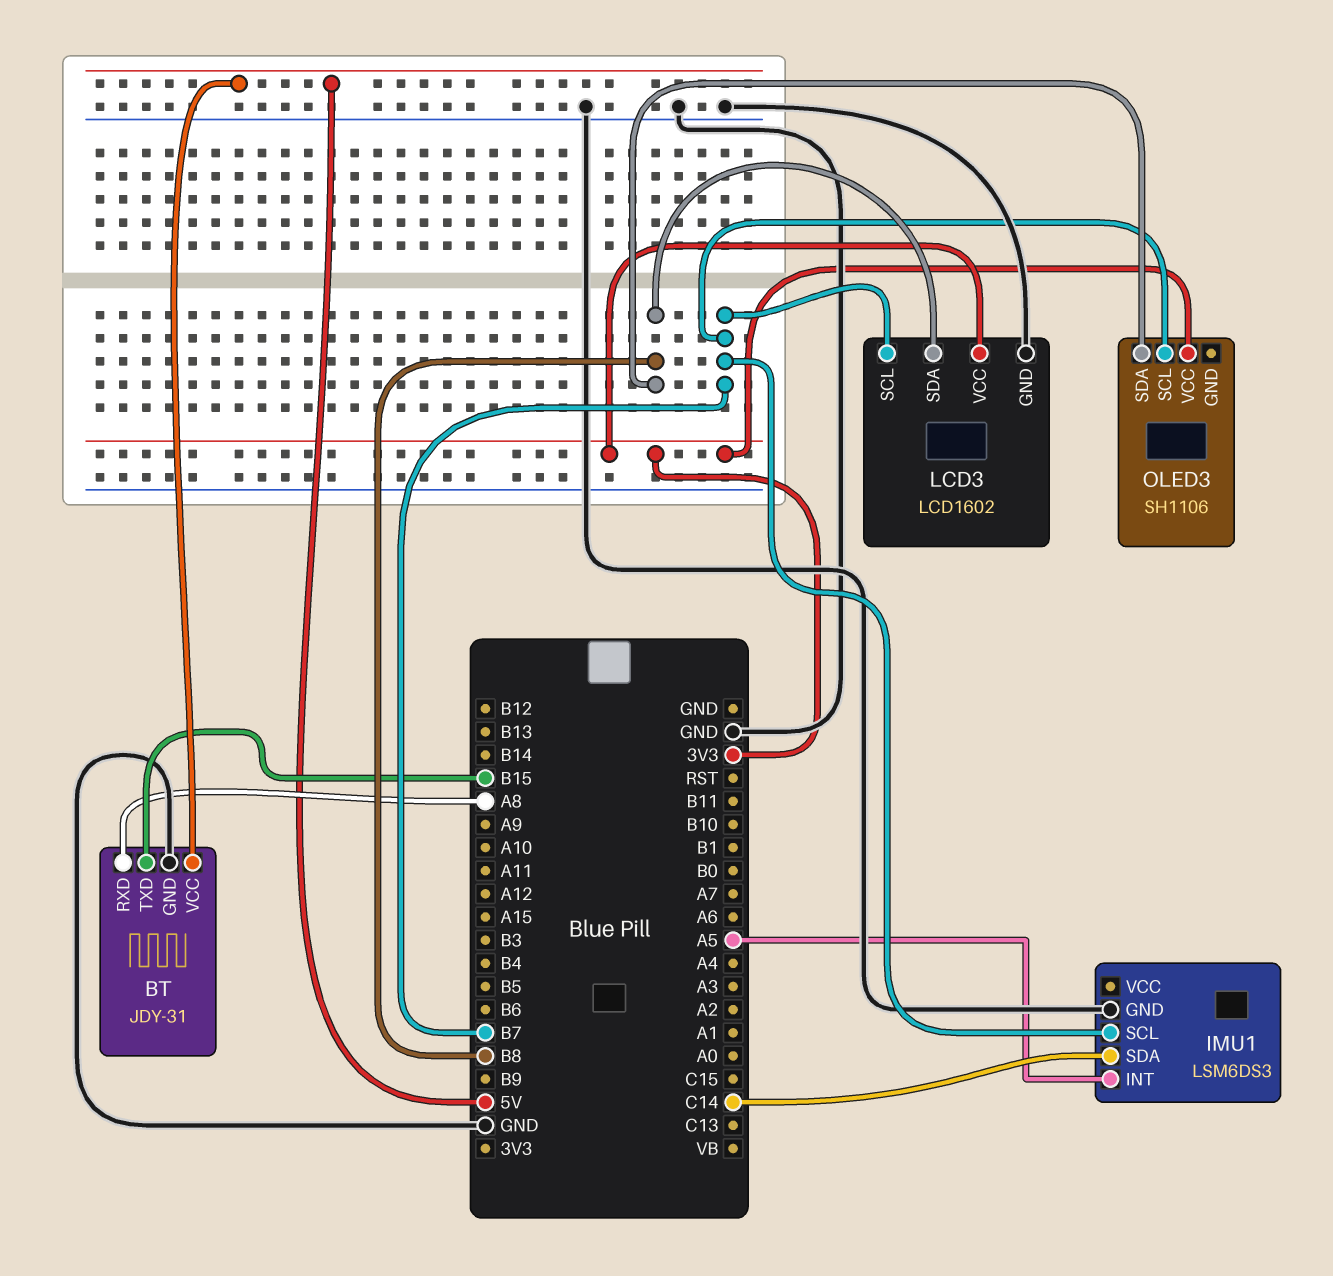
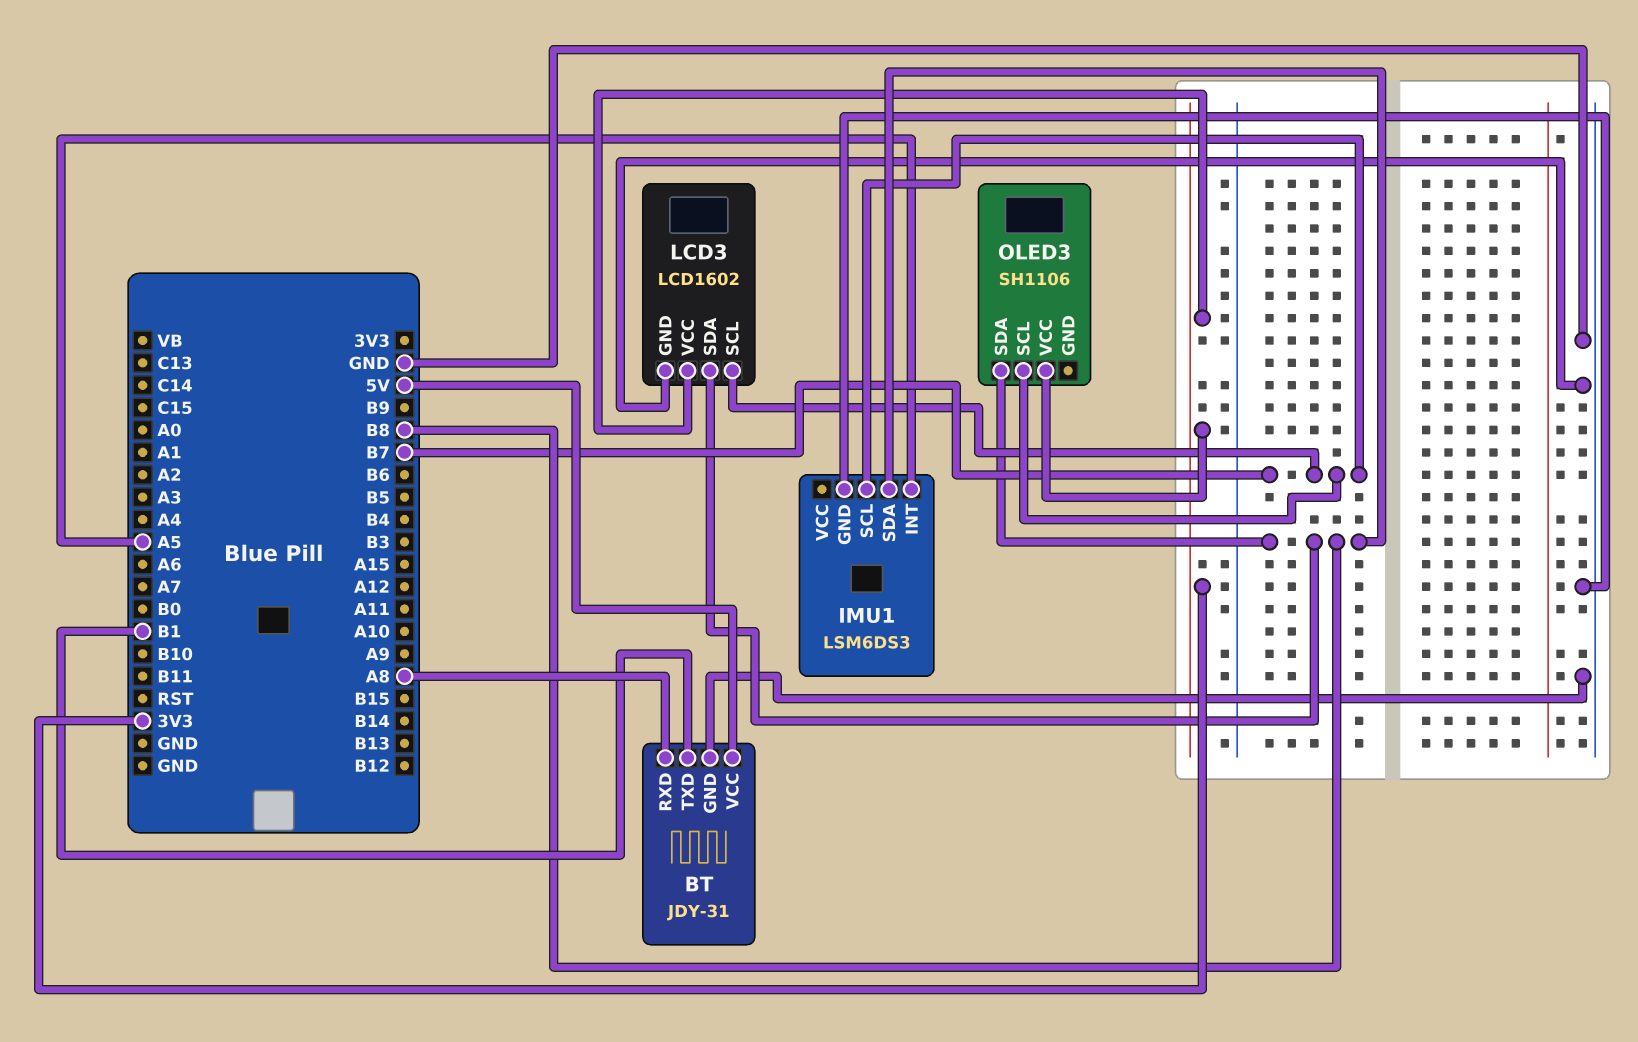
BT pin TXD: B15 -> B1
IMU1 pin SDA: C14 -> B8

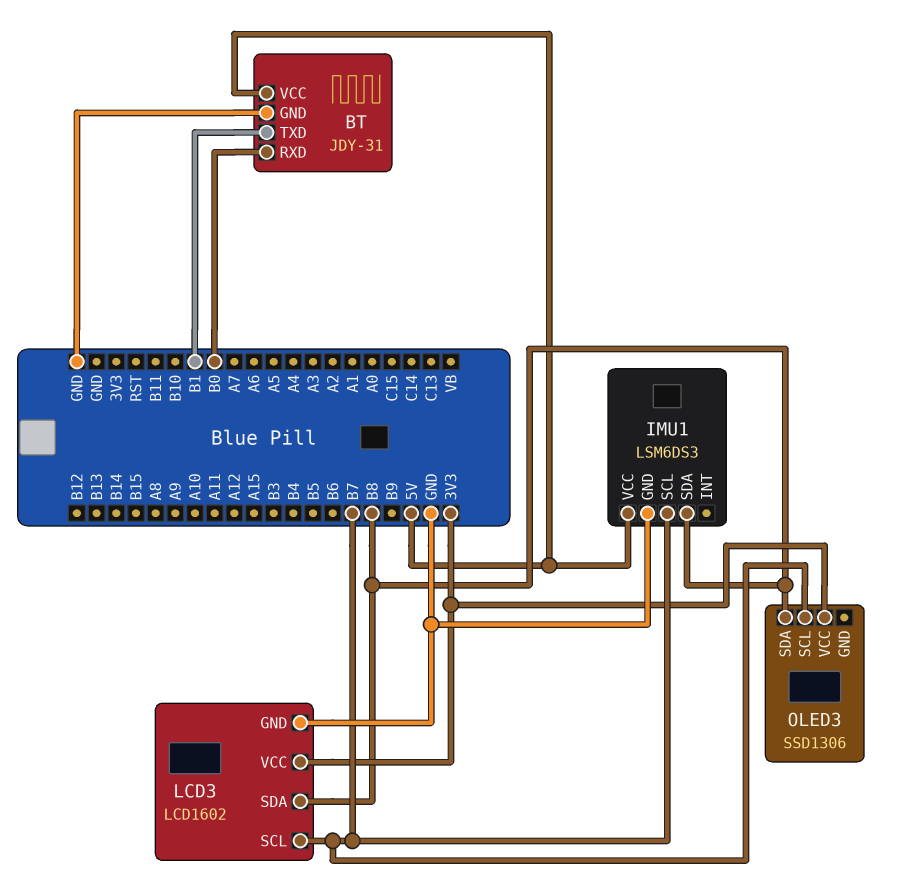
BT pin RXD: A8 -> B0
IMU1 pin INT: A5 -> none
IMU1 pin VCC: none -> 5V
OLED3: SH1106 -> SSD1306

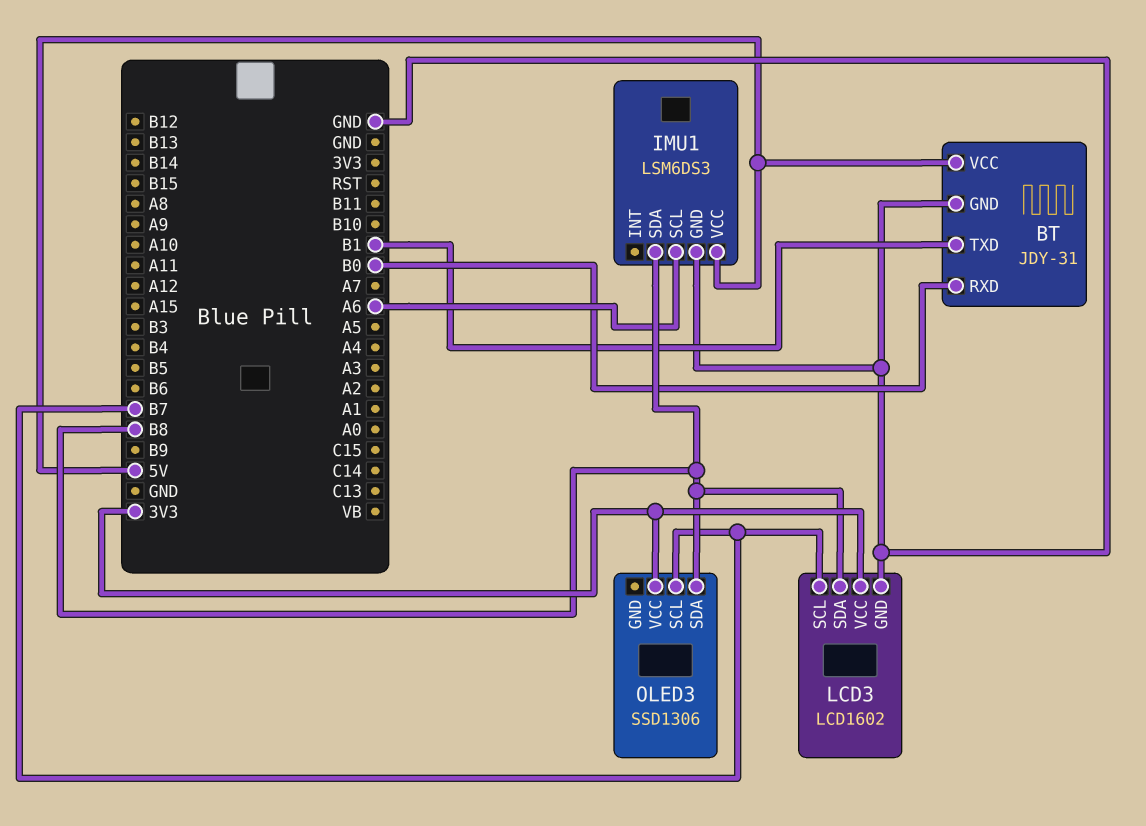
IMU1 pin SCL: B7 -> A6

